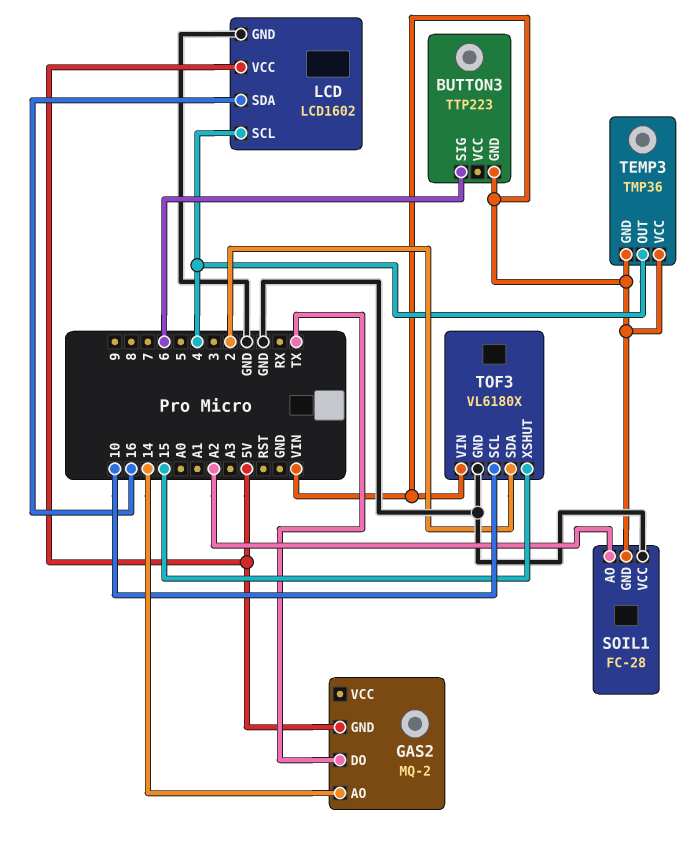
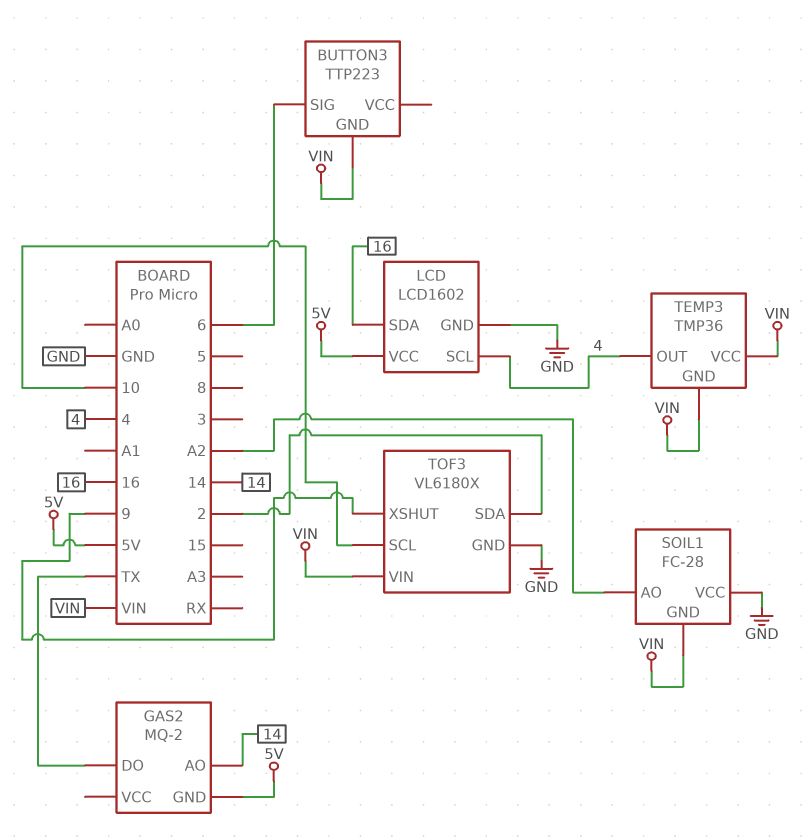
TOF3 pin XSHUT: 15 -> 9

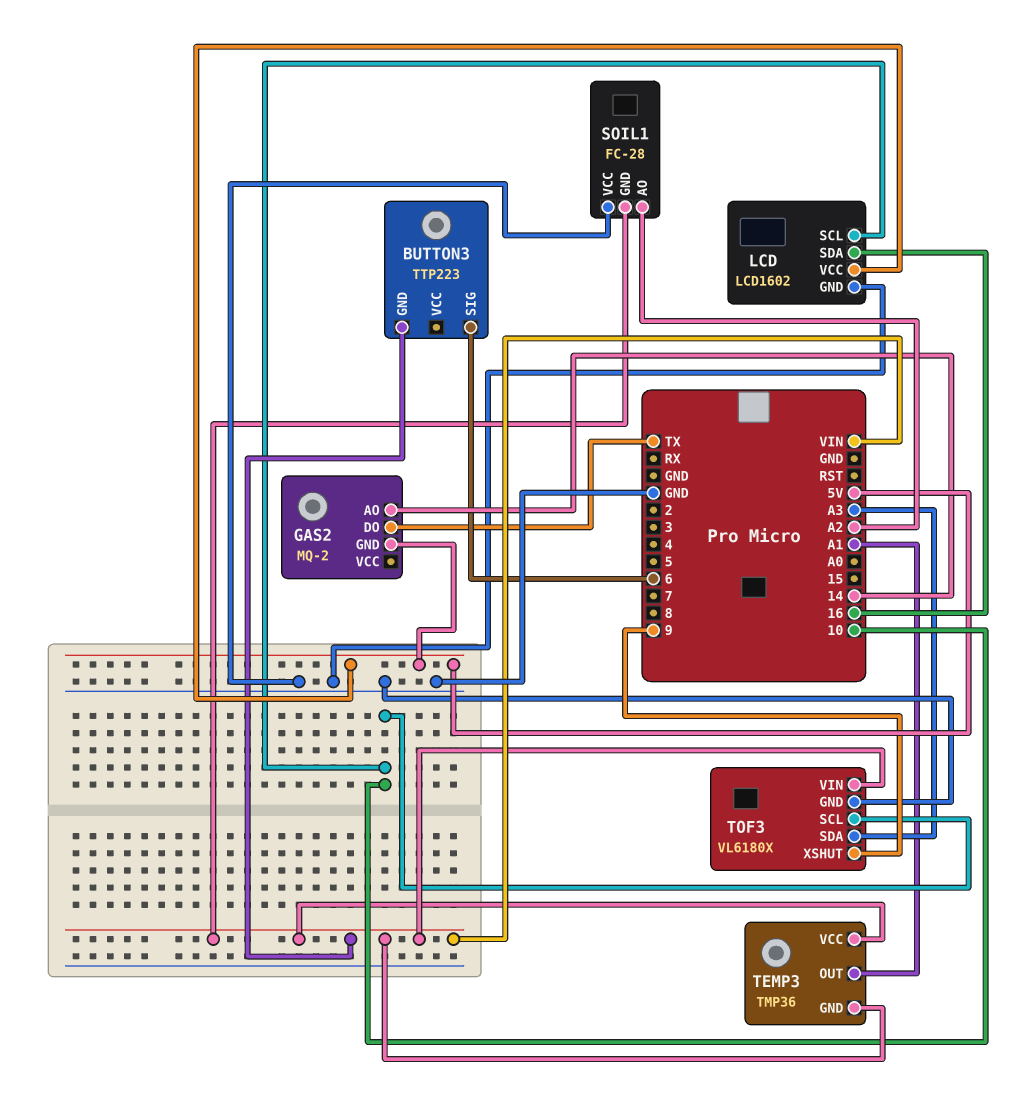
LCD pin SCL: 4 -> 10
TEMP3 pin OUT: 4 -> A1
TOF3 pin SDA: 2 -> A3

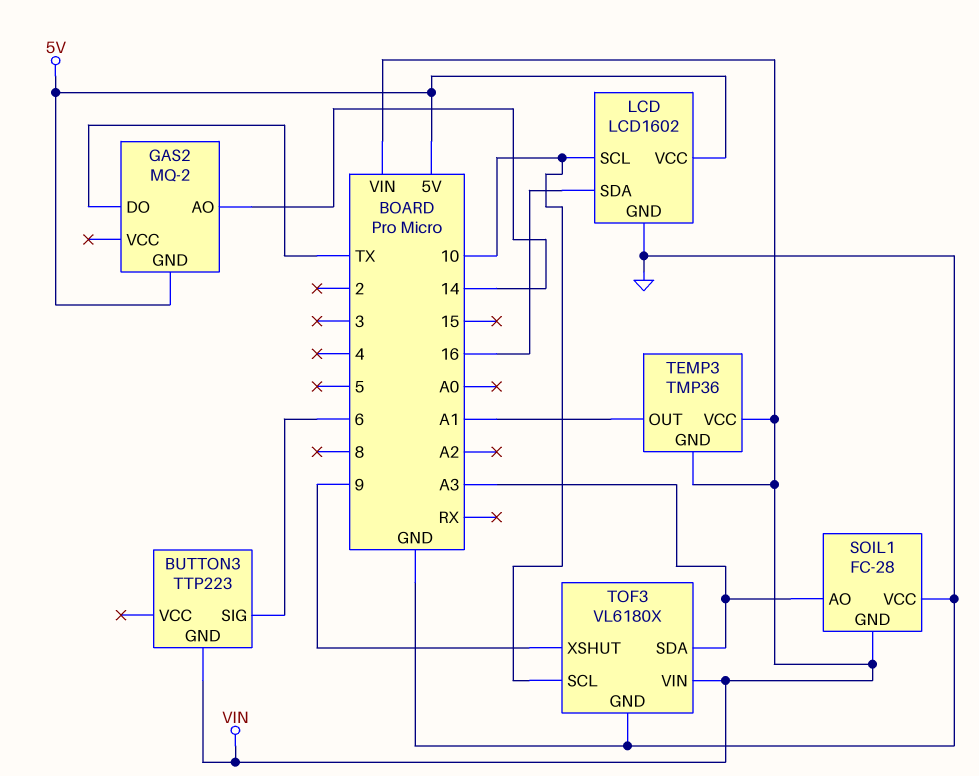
SOIL1 pin AO: A2 -> A3

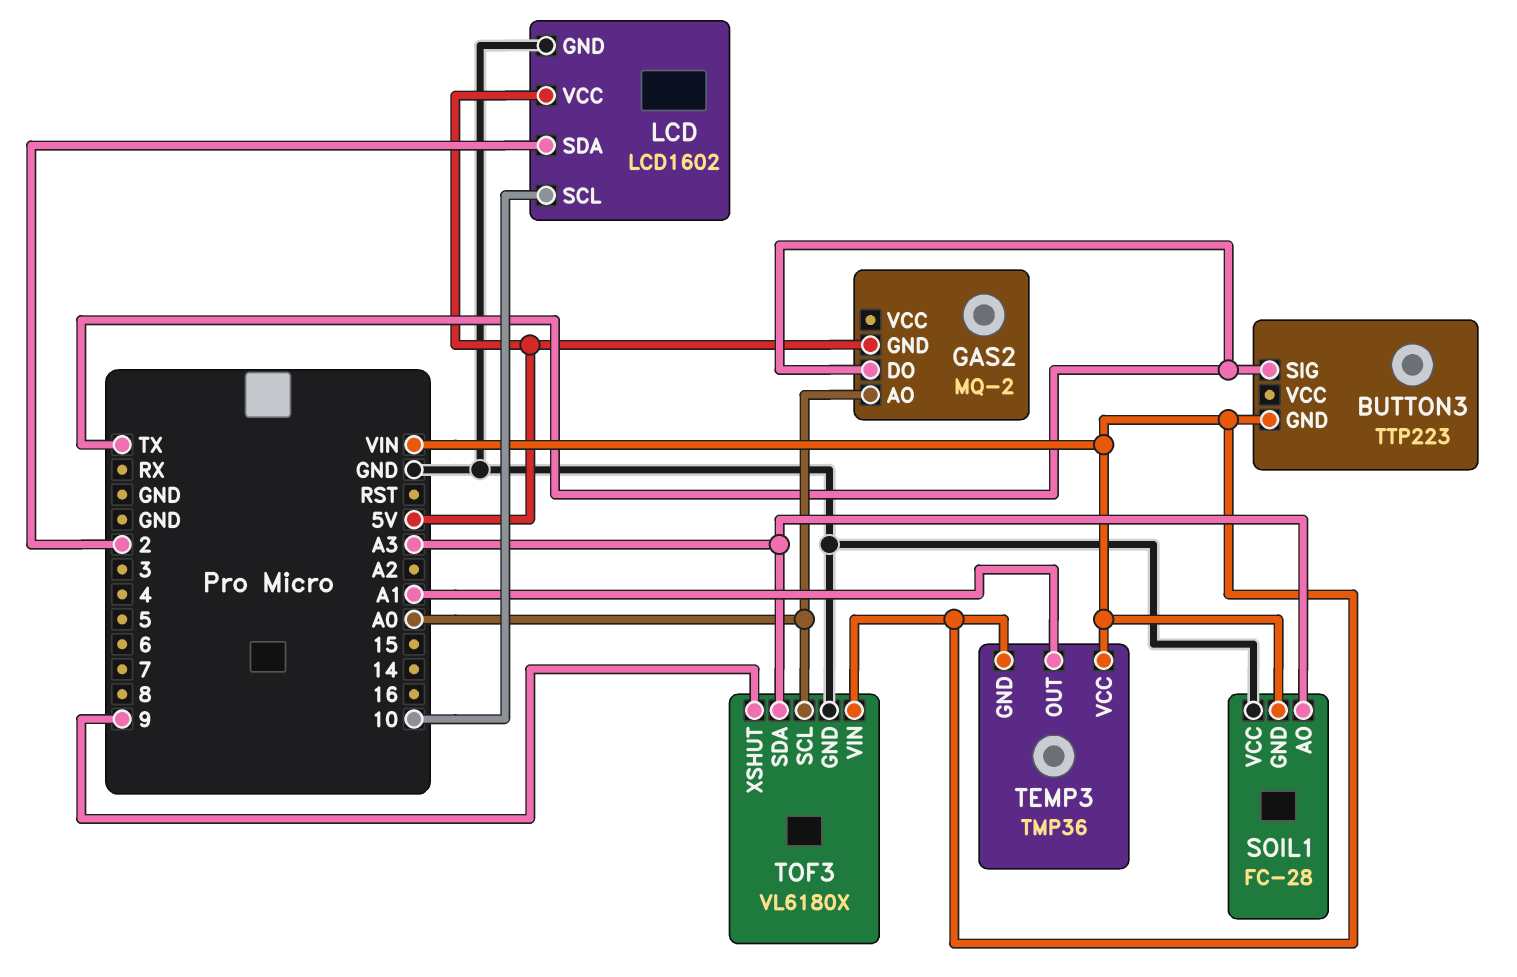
BUTTON3 pin SIG: 6 -> TX
GAS2 pin AO: 14 -> A0
LCD pin SDA: 16 -> 2
TOF3 pin SCL: 10 -> A0

